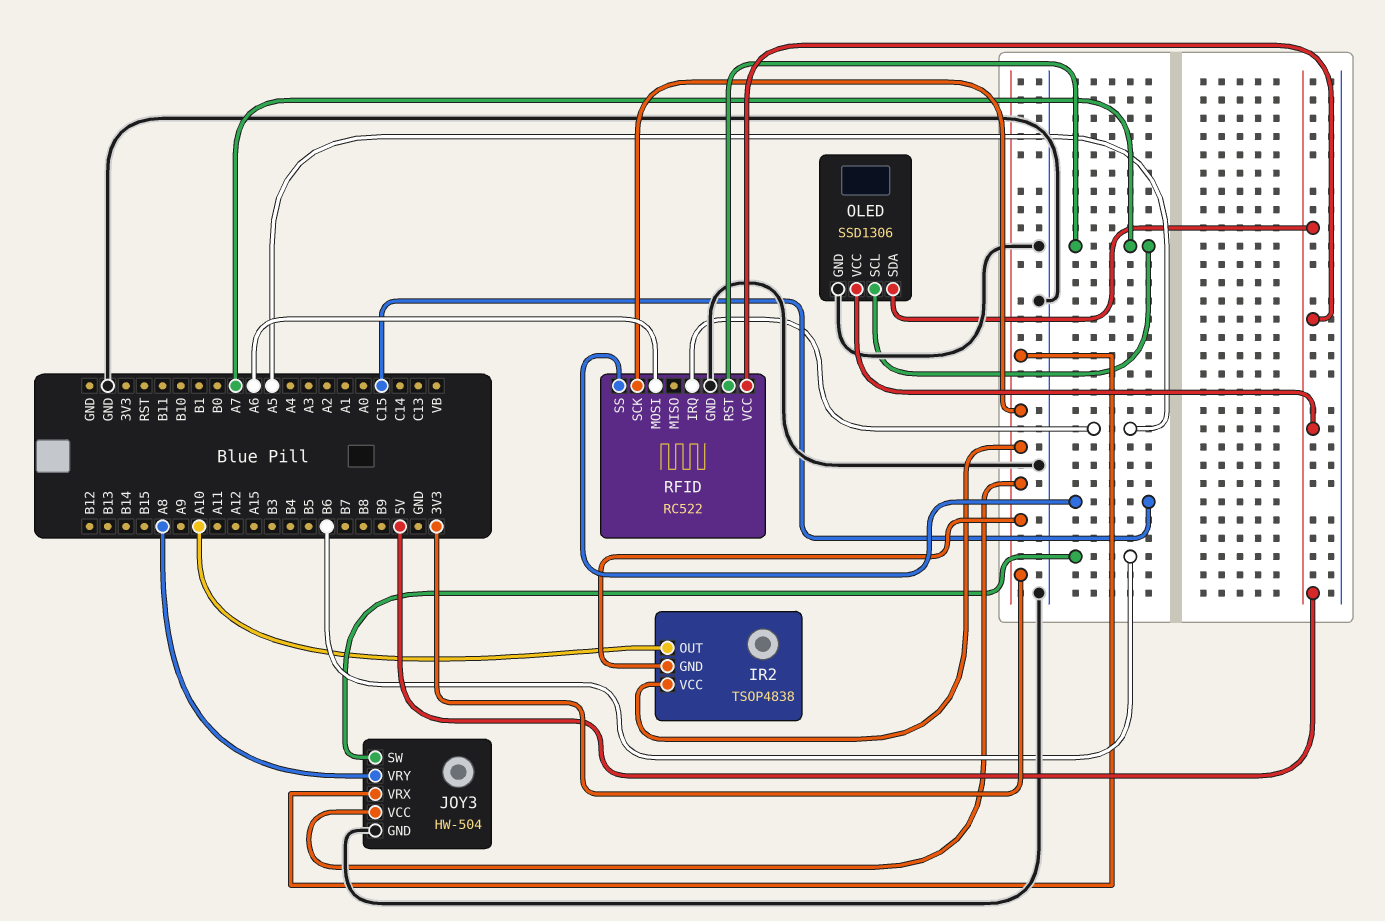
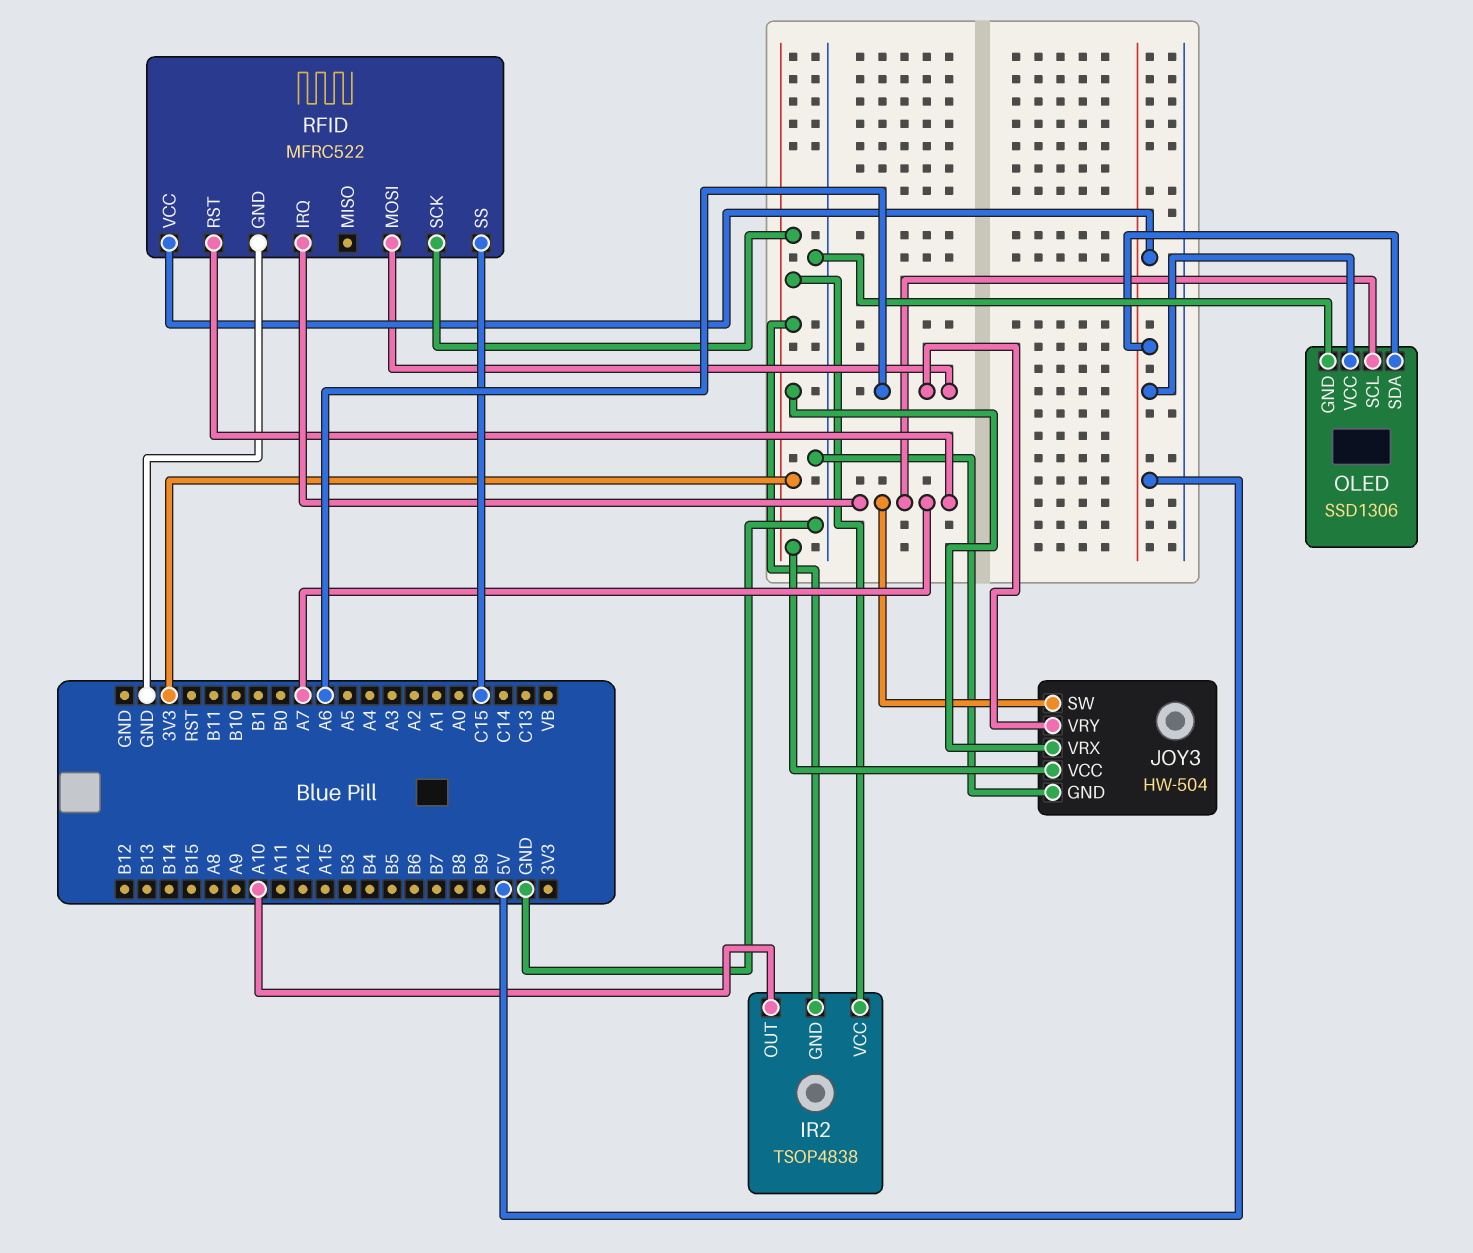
JOY3 pin SW: B6 -> A7
JOY3 pin VRY: A8 -> A6
RFID: RC522 -> MFRC522
RFID pin IRQ: A5 -> A7

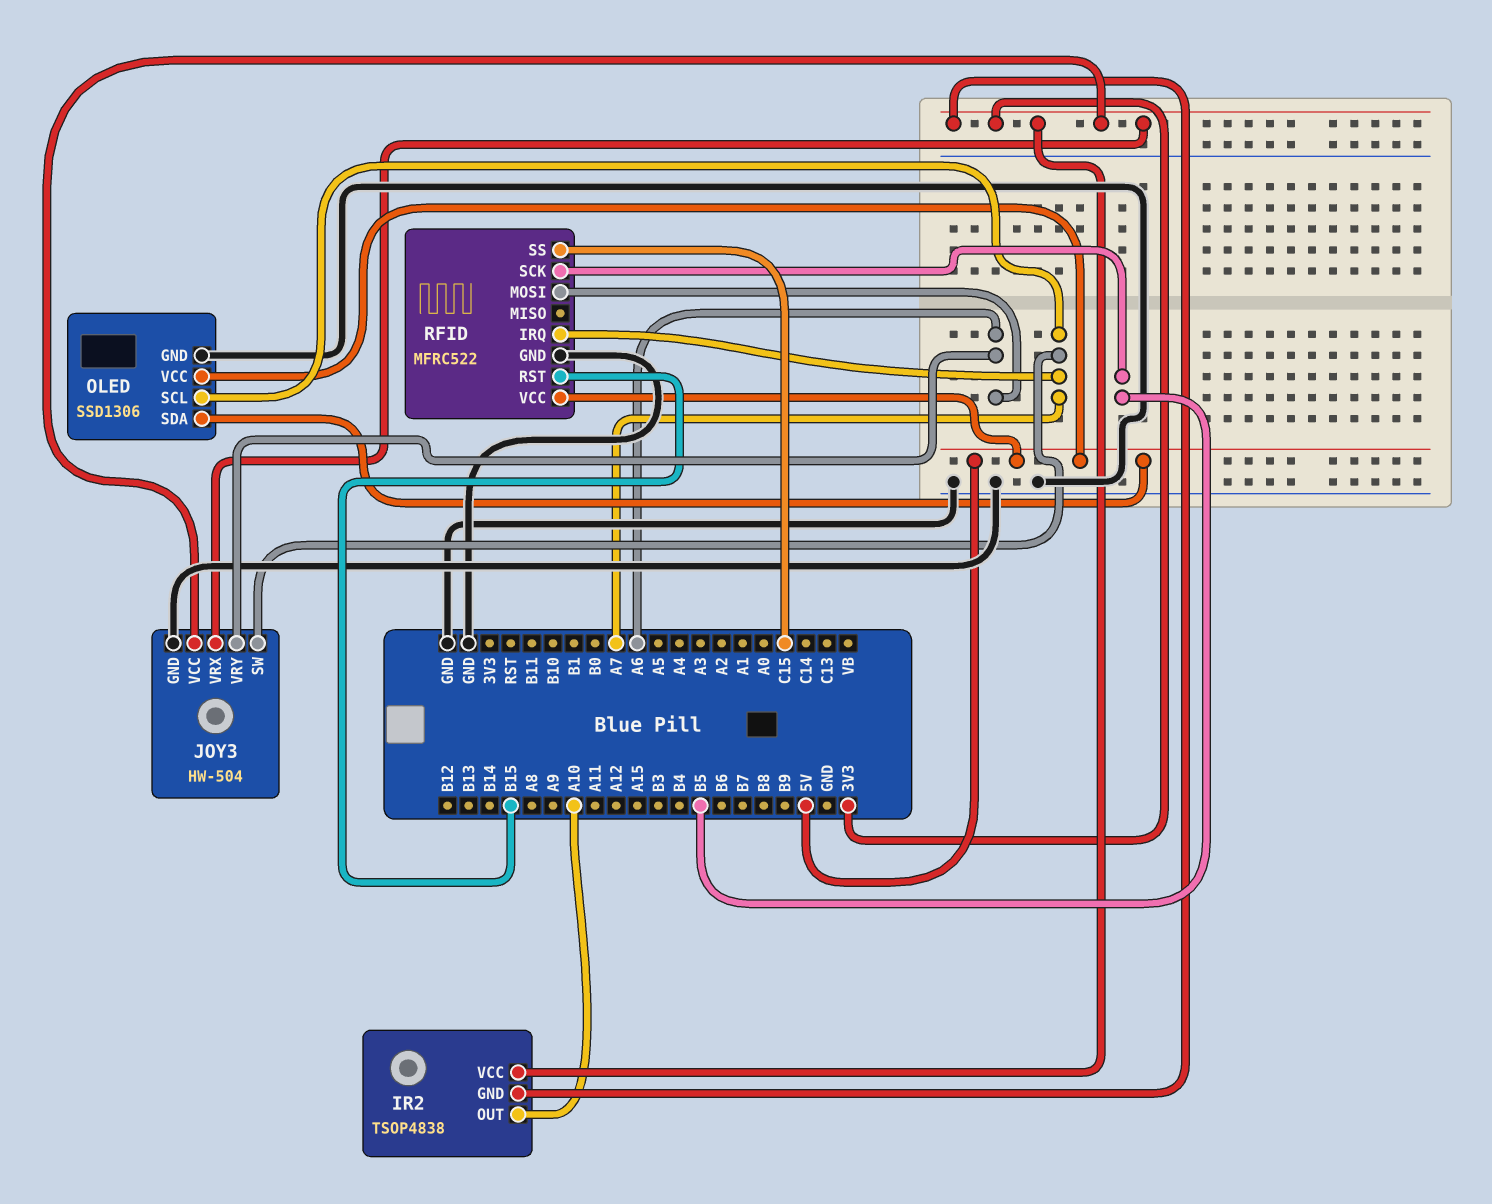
RFID pin RST: A7 -> B15
RFID pin SCK: 3V3 -> B5

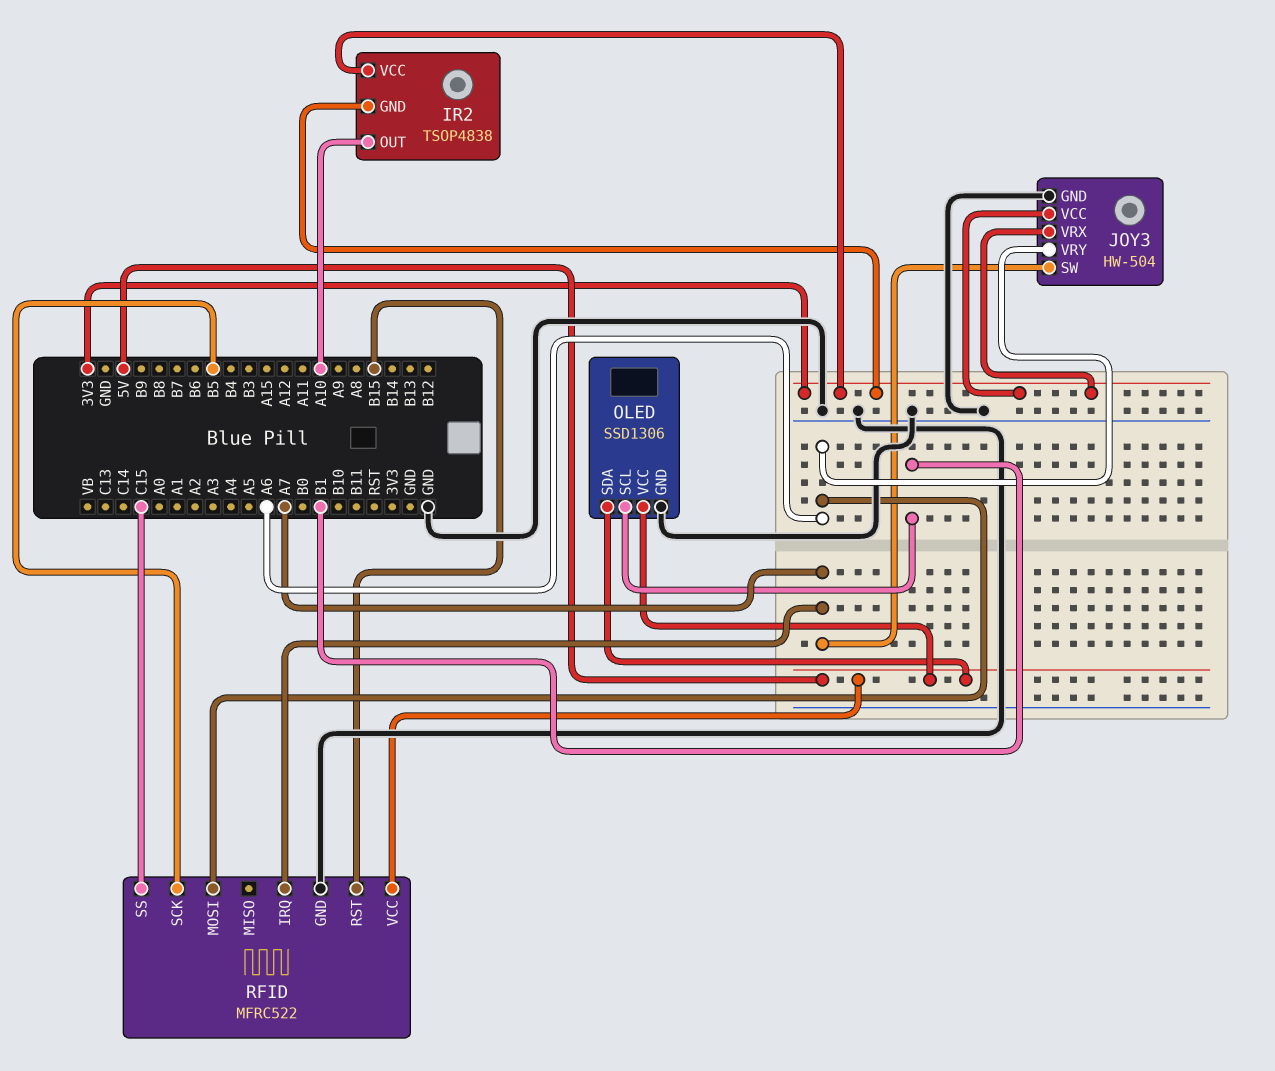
OLED pin SCL: A7 -> B1

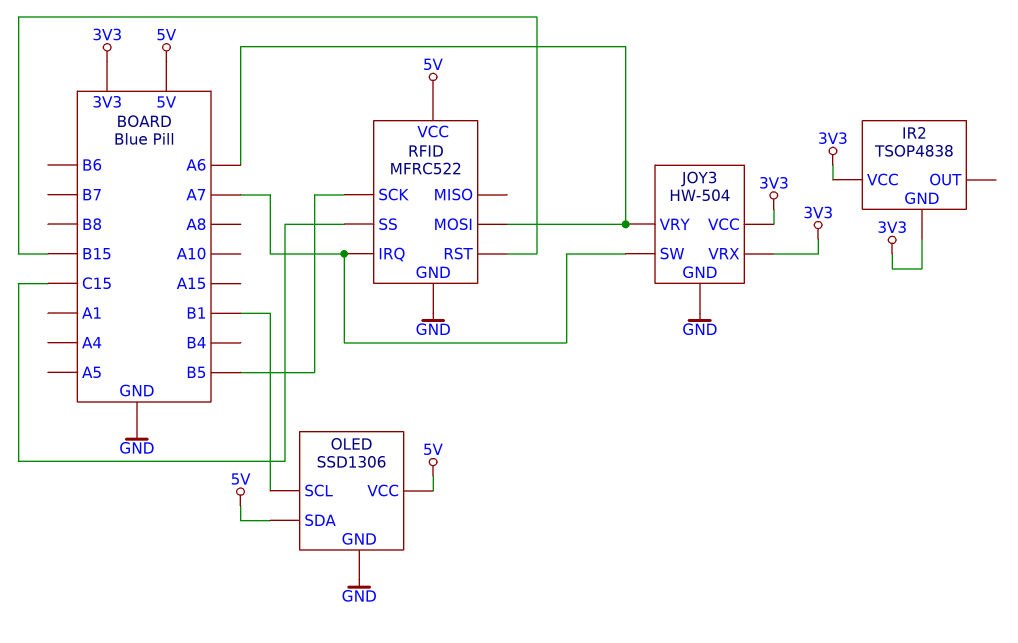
IR2 pin OUT: A10 -> none

